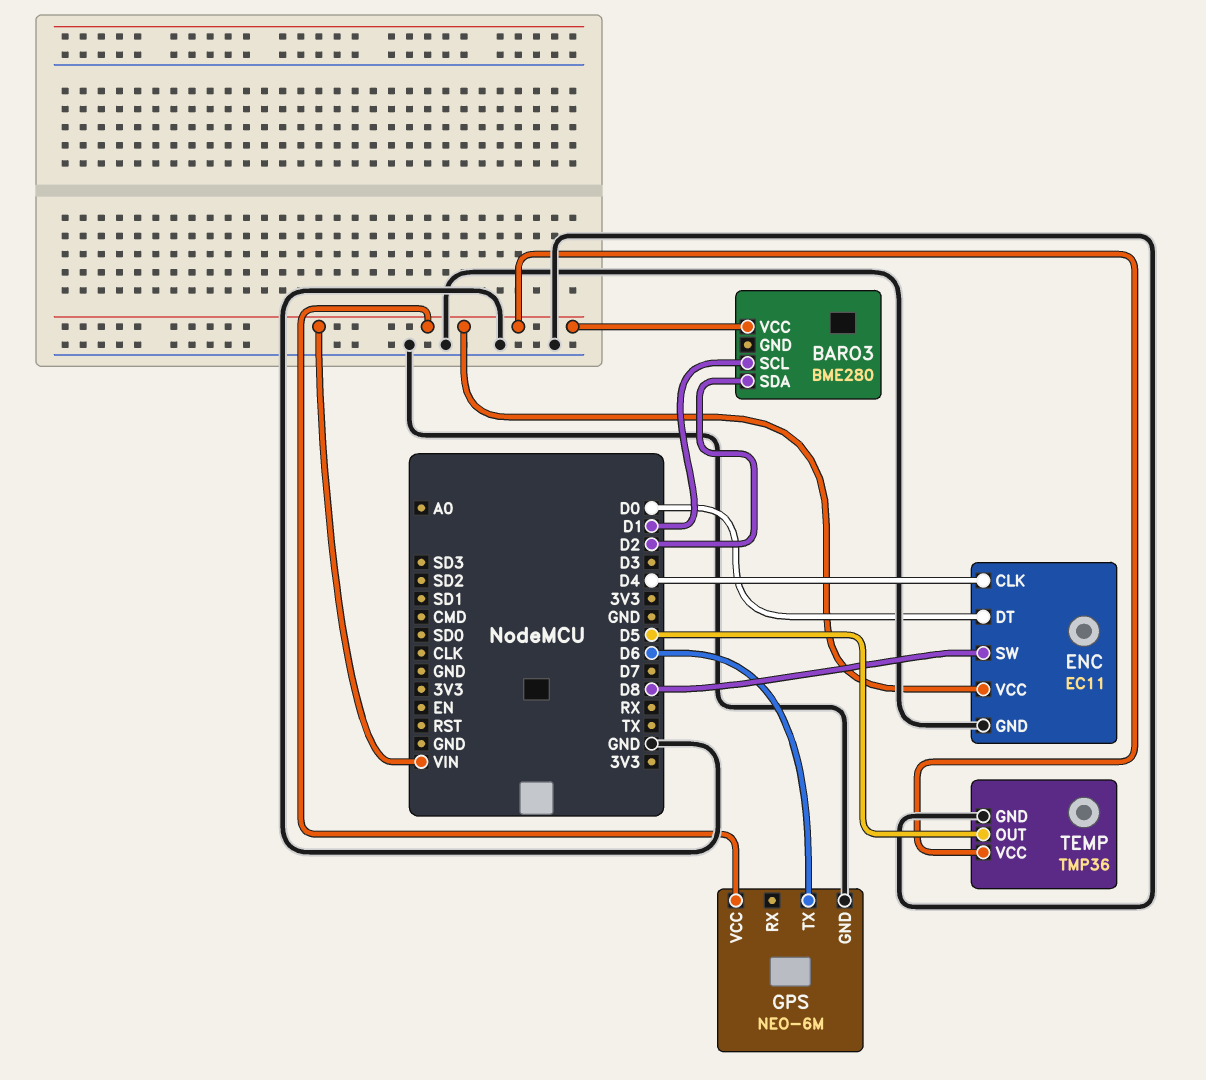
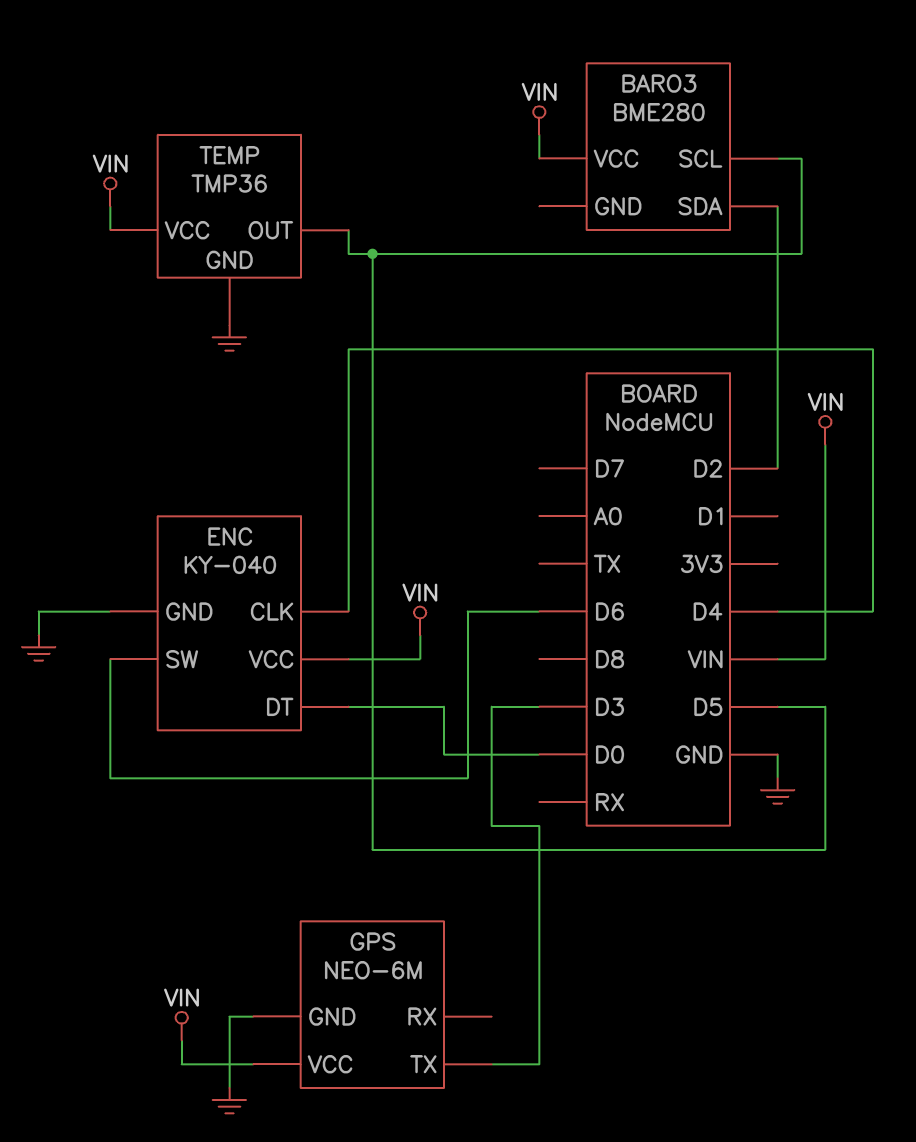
BARO3 pin SCL: D1 -> D5
ENC: EC11 -> KY-040
ENC pin SW: D8 -> D6
GPS pin TX: D6 -> D3

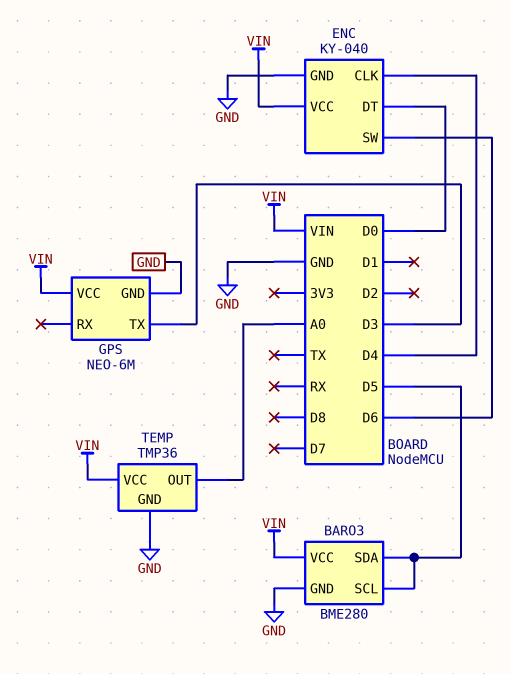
BARO3 pin GND: none -> GND
BARO3 pin SDA: D2 -> D5
TEMP pin OUT: D5 -> A0

